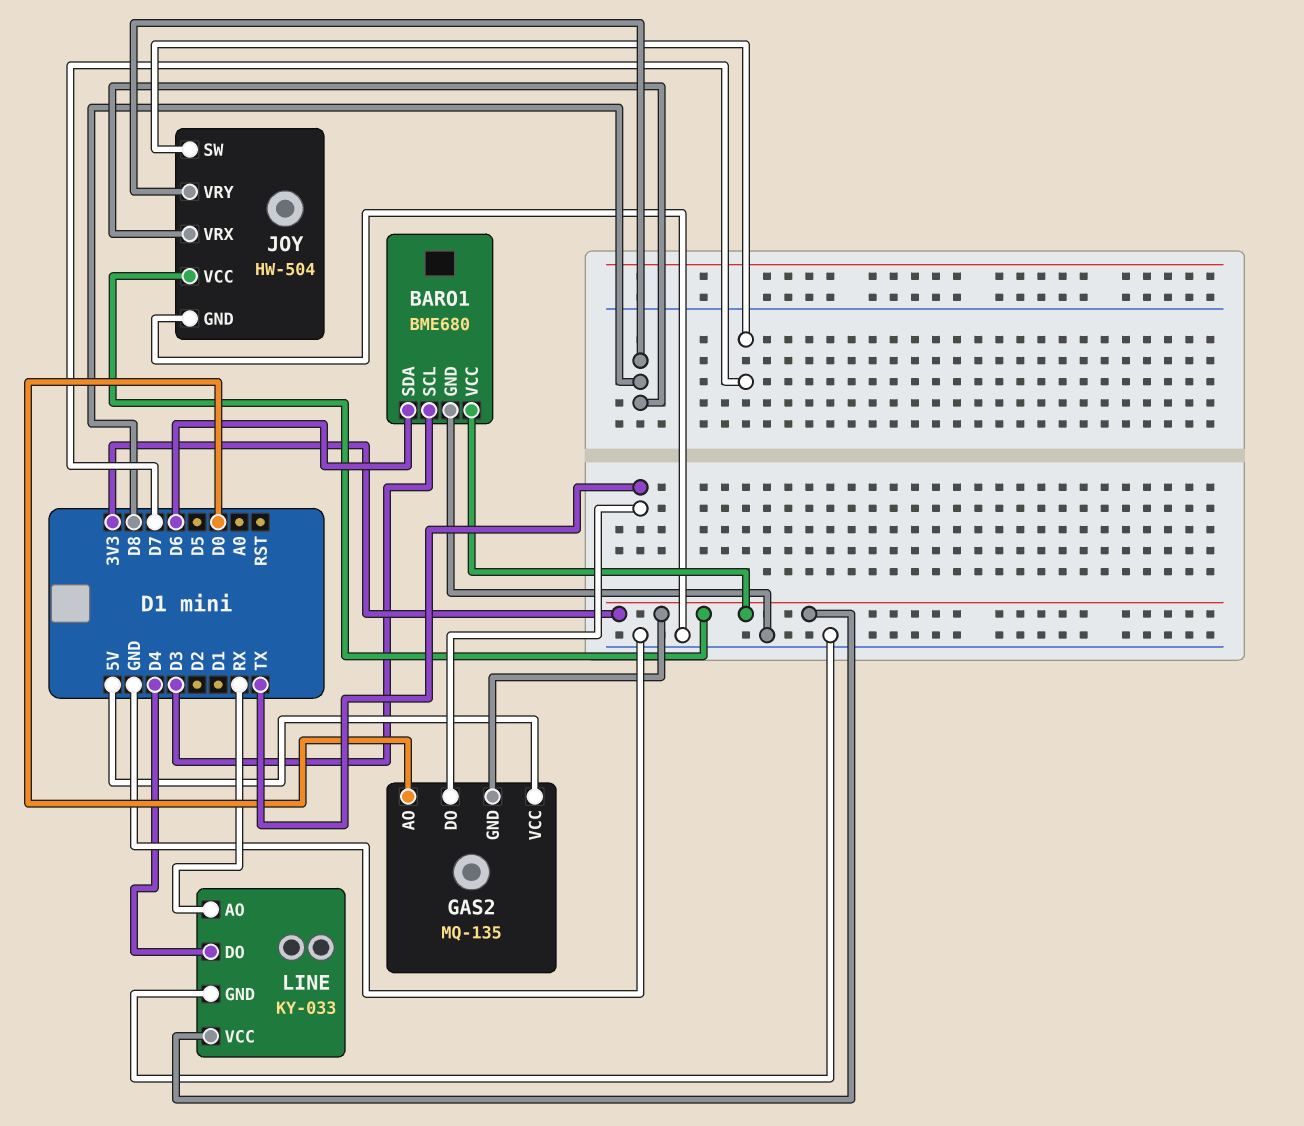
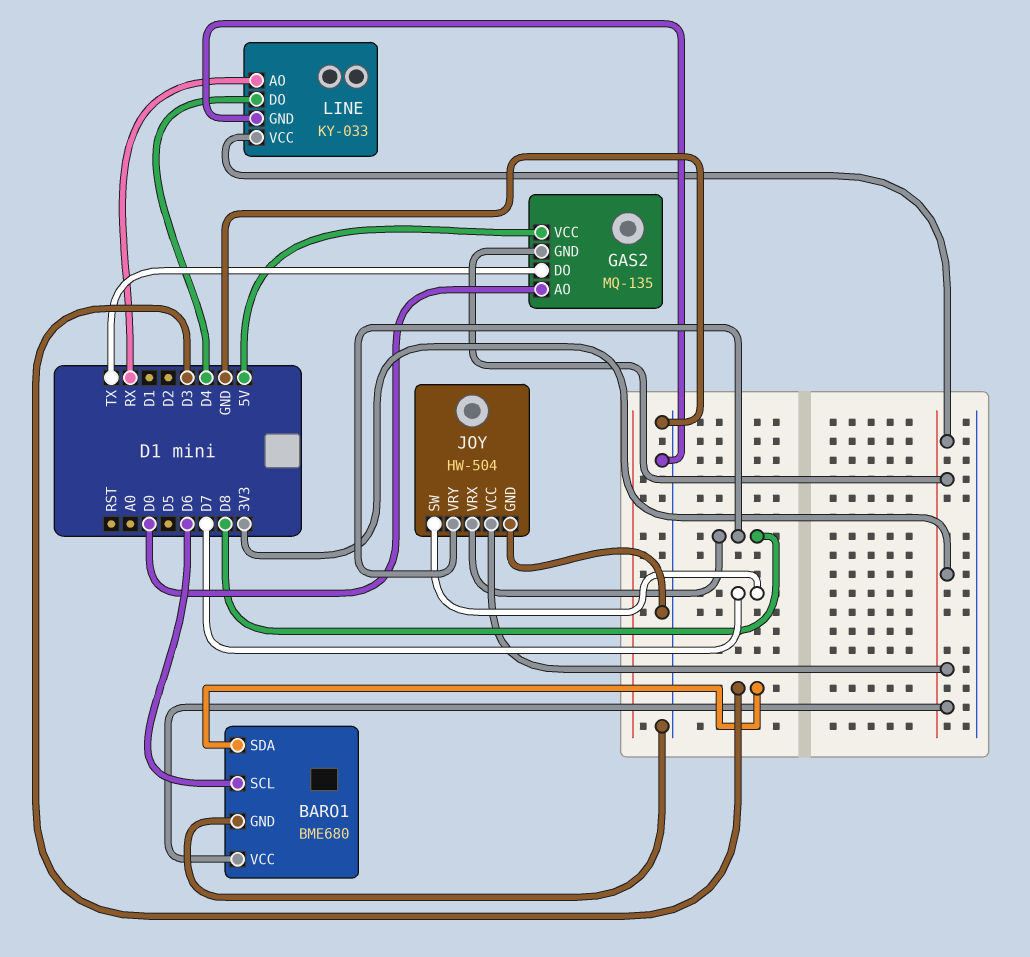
BARO1 pin SCL: D3 -> D6
BARO1 pin SDA: D6 -> D3

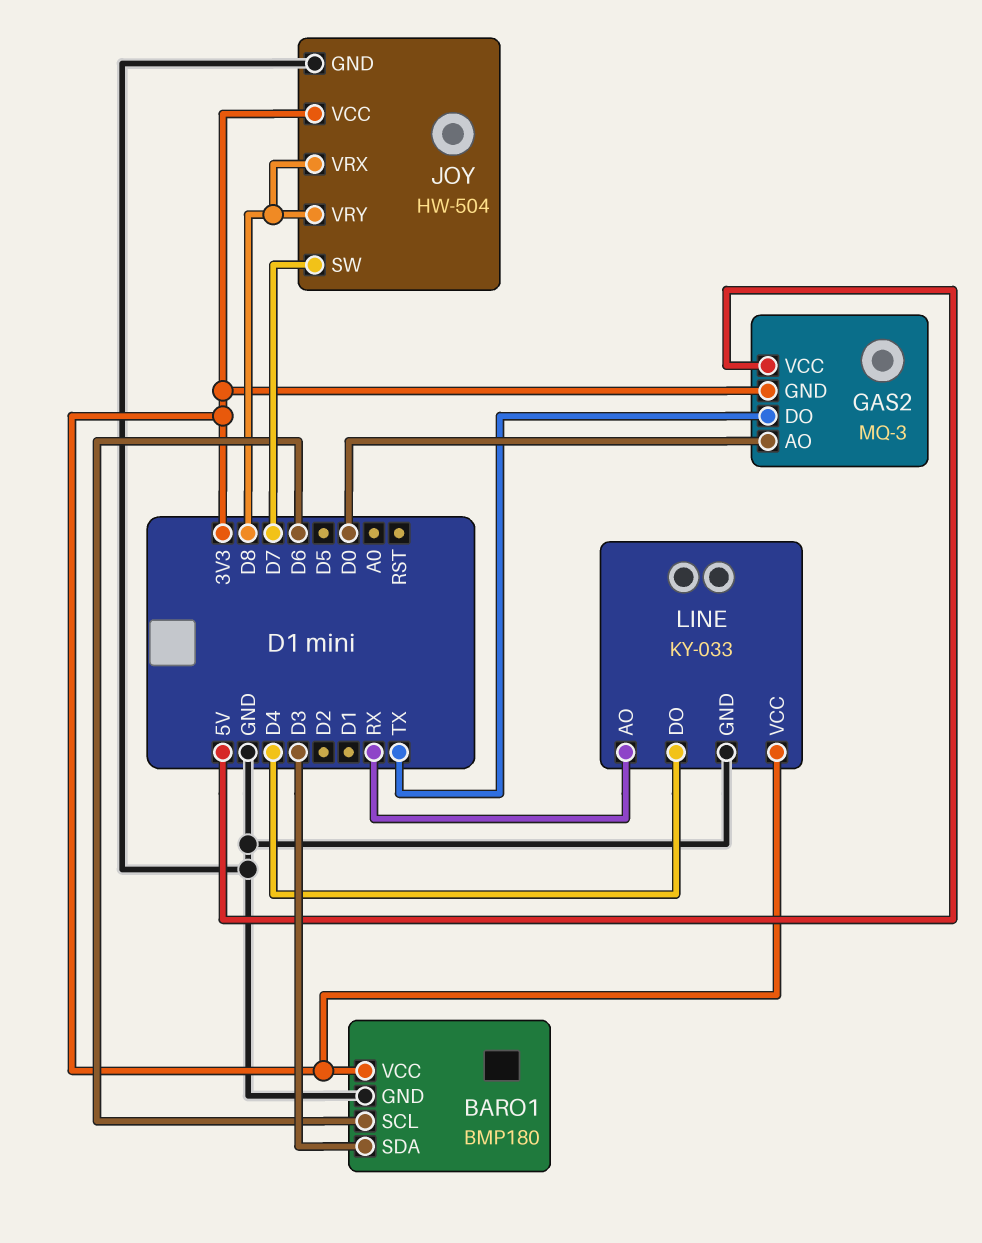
BARO1: BME680 -> BMP180
GAS2: MQ-135 -> MQ-3

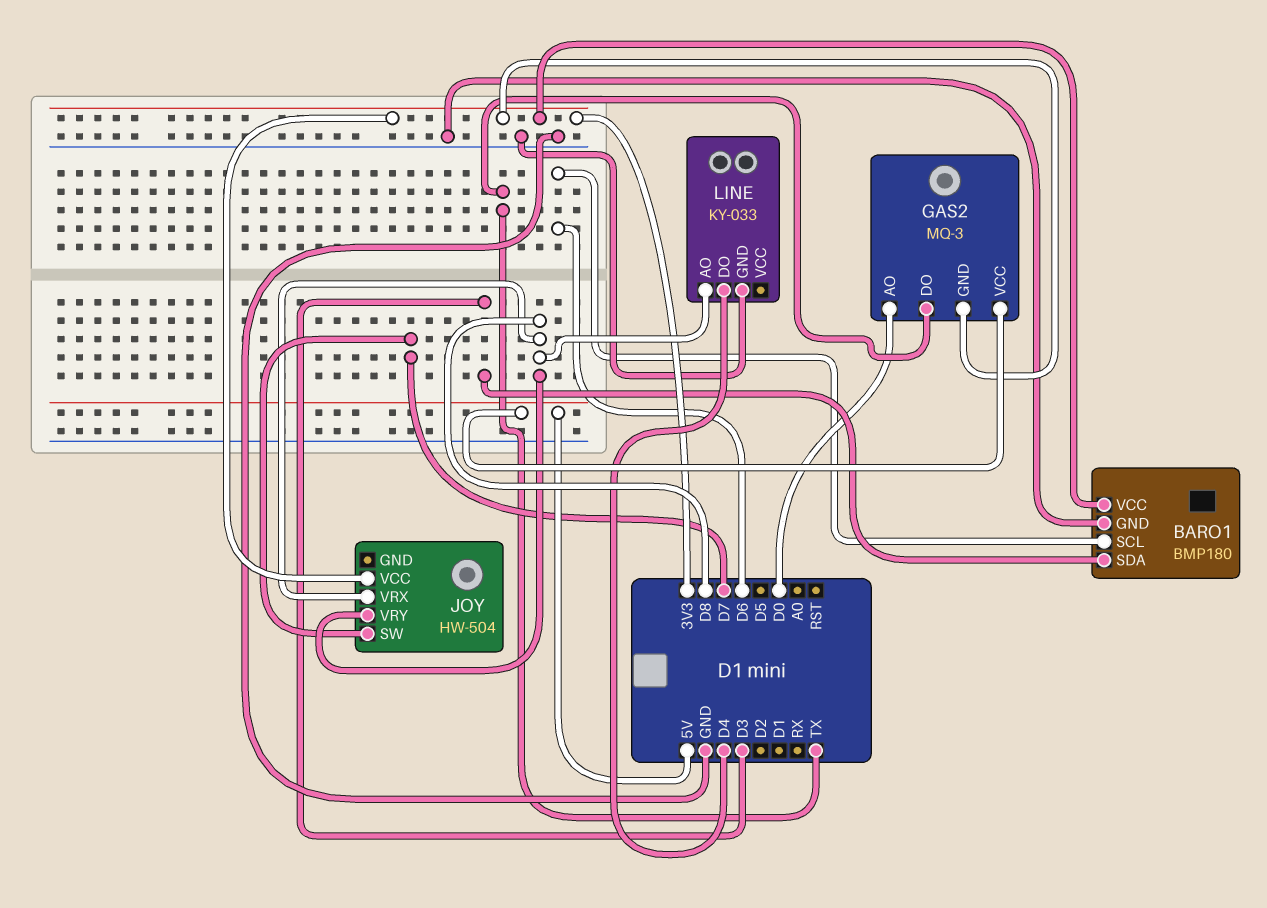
JOY pin GND: GND -> none
LINE pin AO: RX -> D8
LINE pin VCC: 3V3 -> none

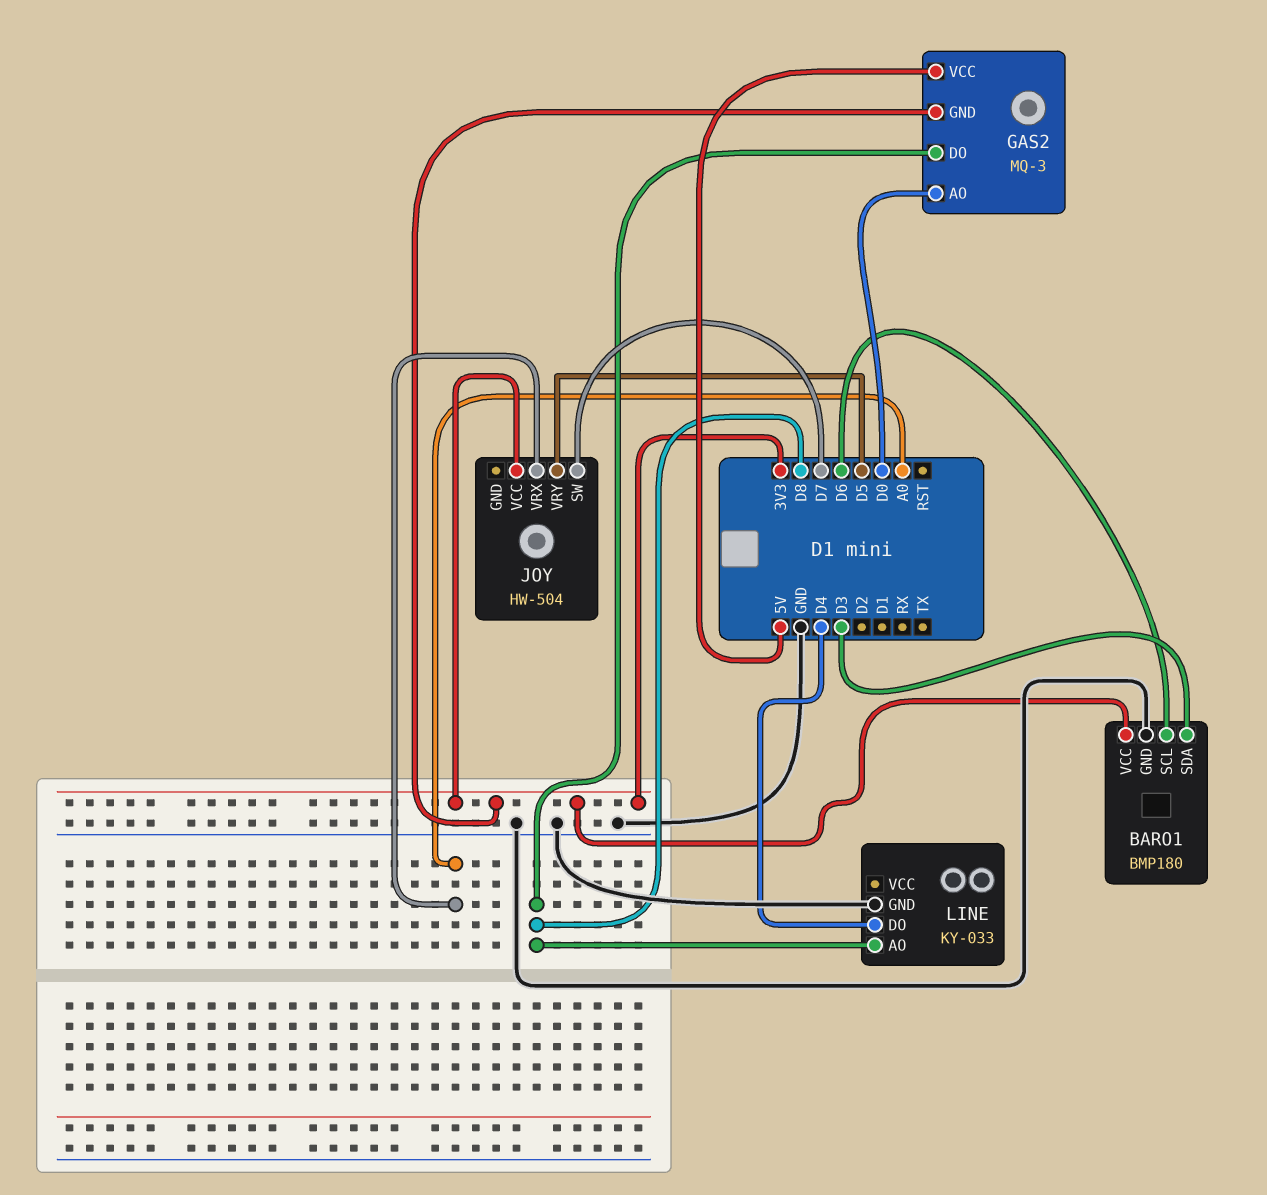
GAS2 pin DO: TX -> D8
JOY pin VRX: D8 -> A0
JOY pin VRY: D8 -> D5

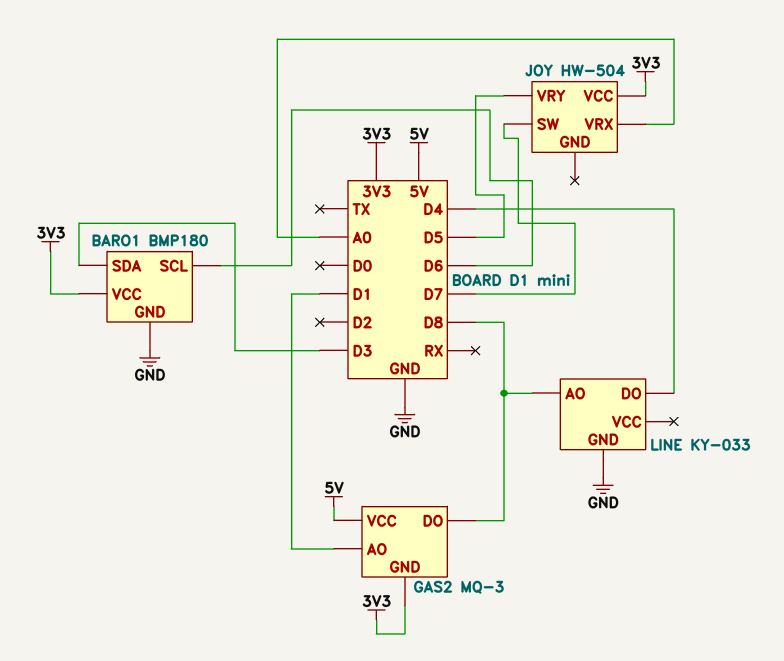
GAS2 pin AO: D0 -> D1

